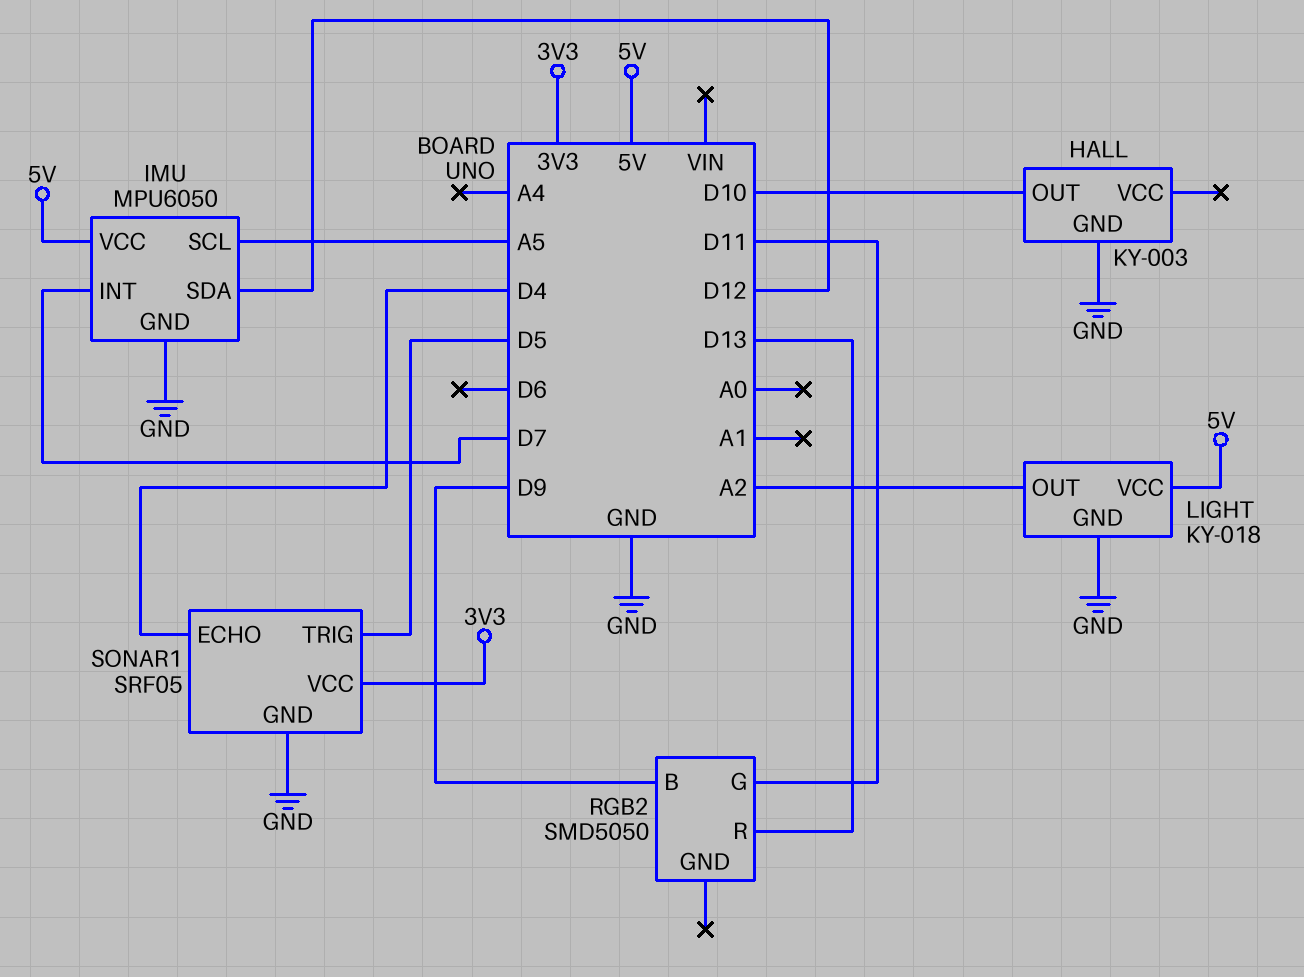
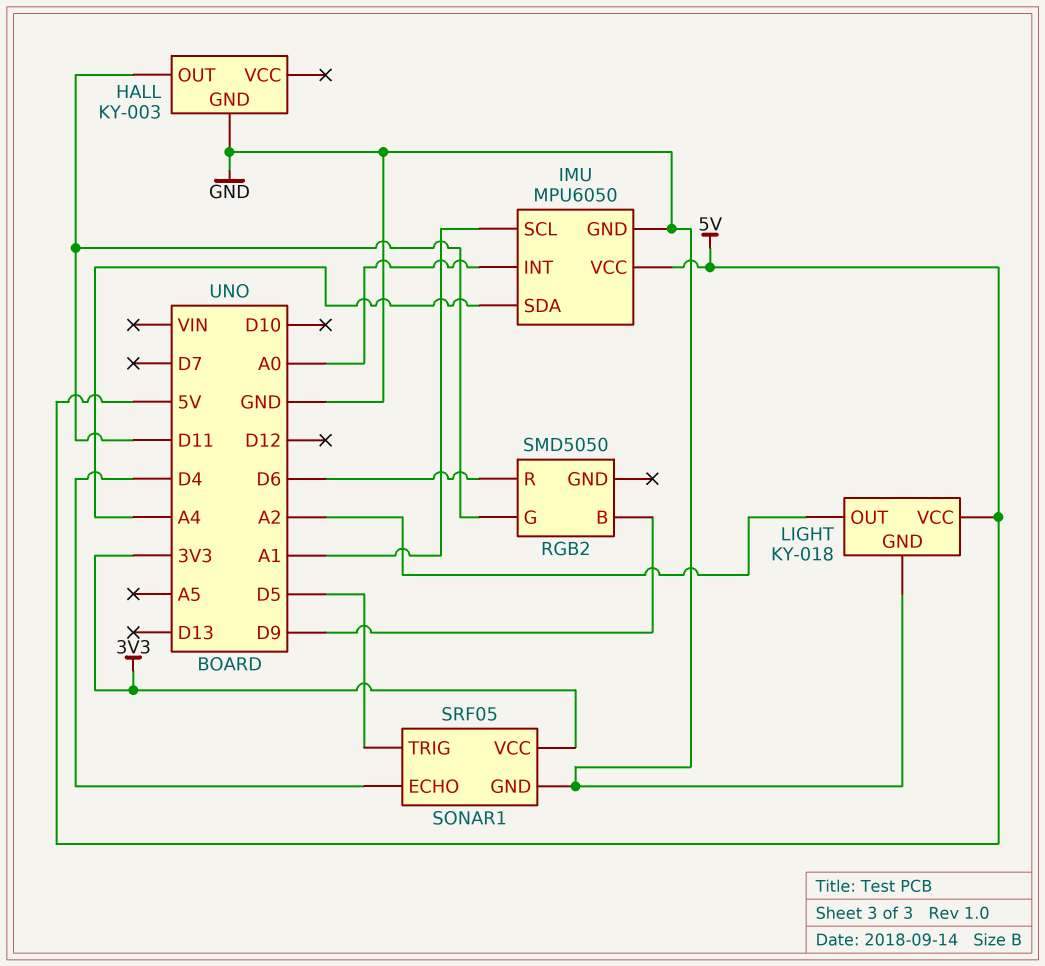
HALL pin OUT: D10 -> D11
IMU pin INT: D7 -> A0
IMU pin SCL: A5 -> A1
IMU pin SDA: D12 -> A4
RGB2 pin R: D13 -> D6

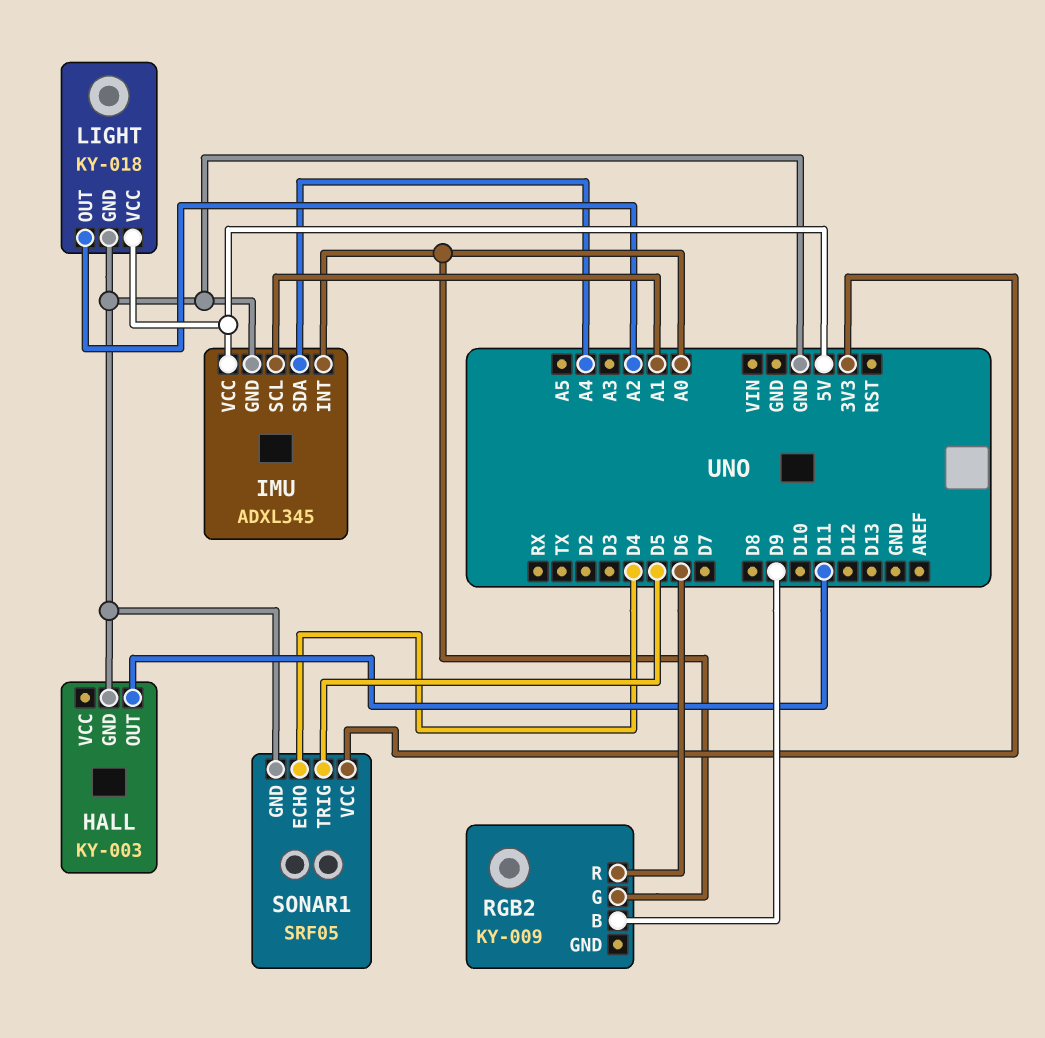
IMU: MPU6050 -> ADXL345
RGB2: SMD5050 -> KY-009
RGB2 pin G: D11 -> A0

